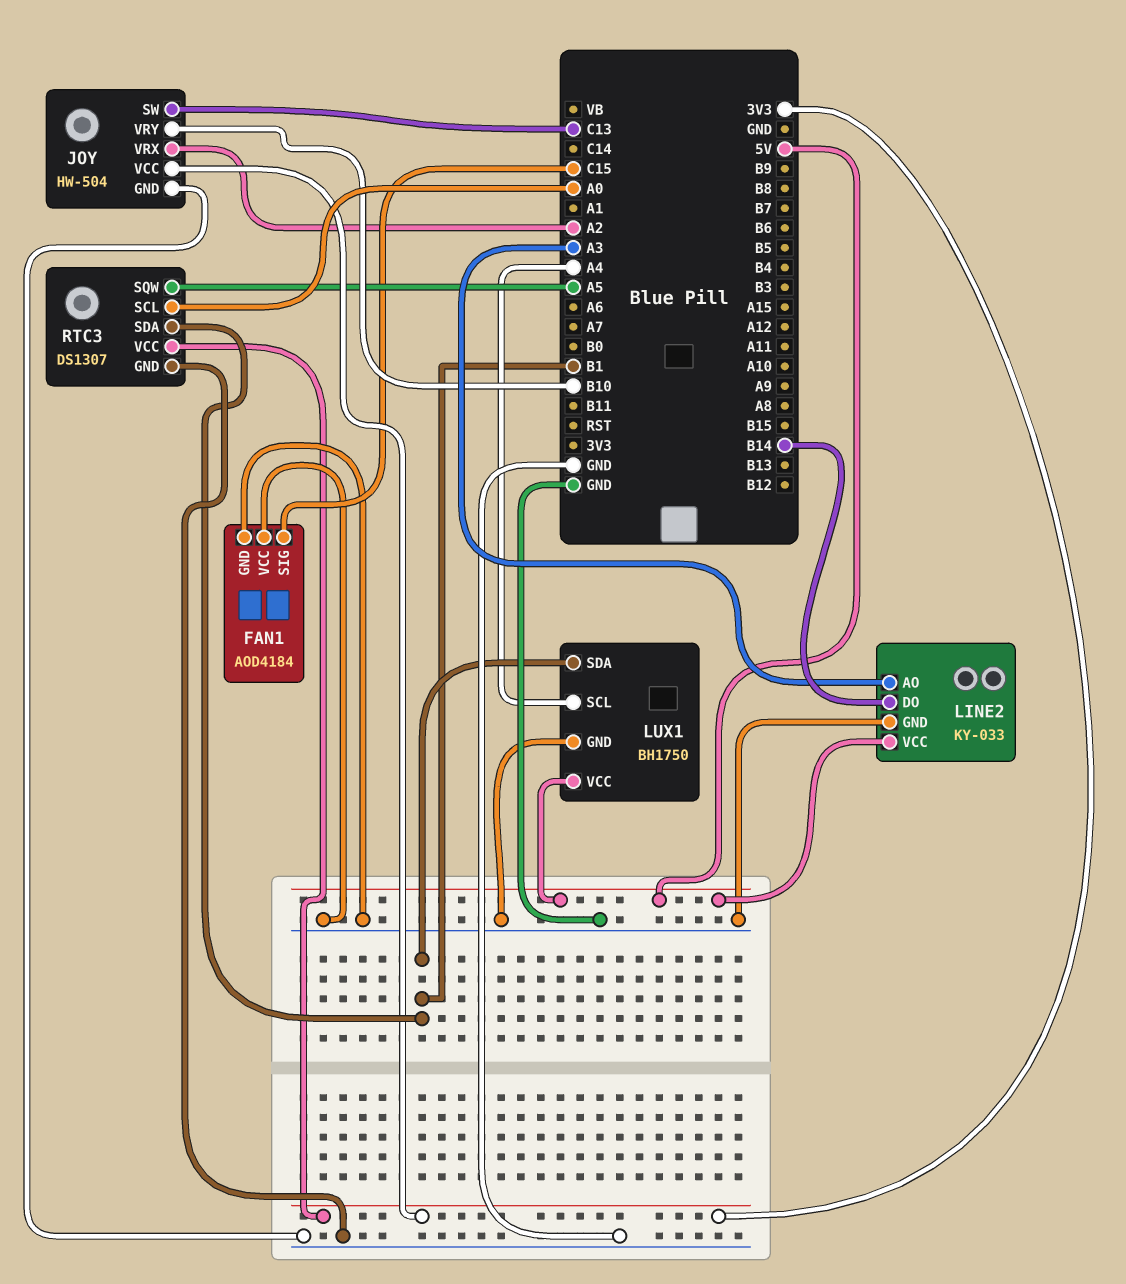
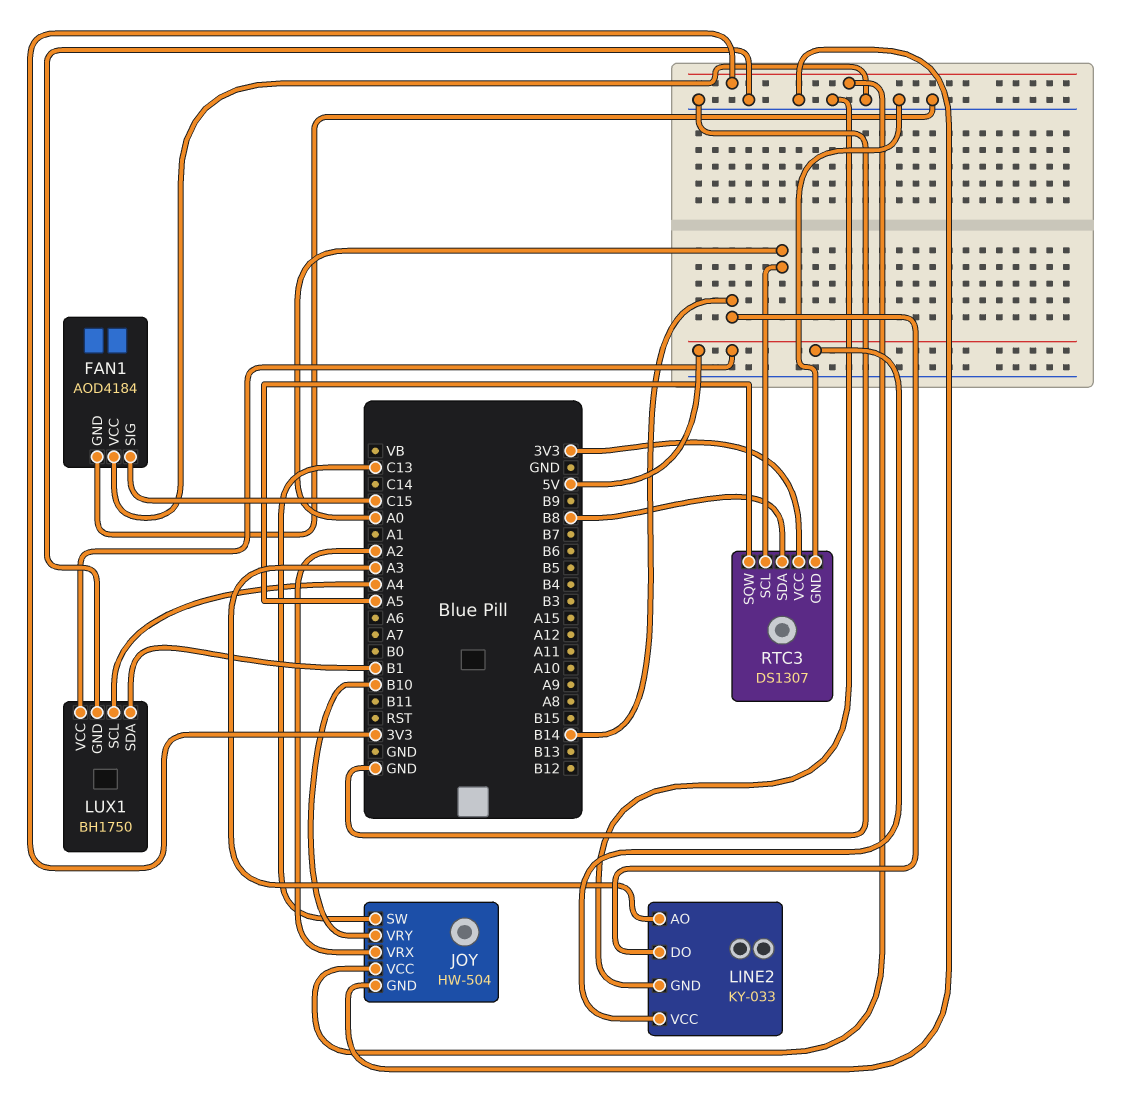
RTC3 pin SDA: B1 -> B8

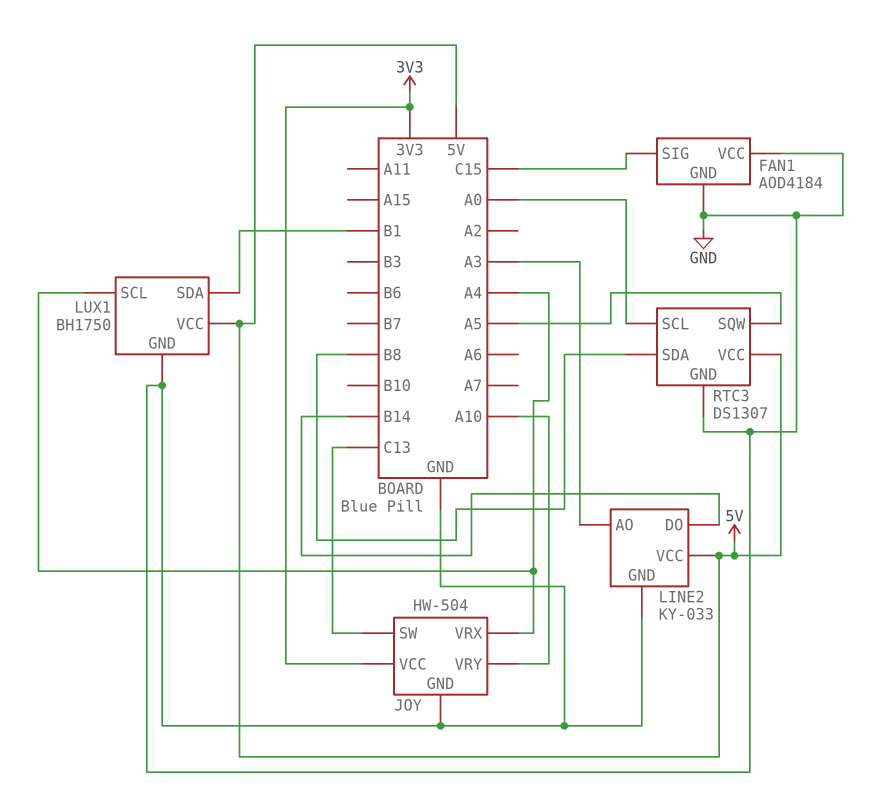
JOY pin VRX: A2 -> A4
JOY pin VRY: B10 -> A10
RTC3 pin VCC: 3V3 -> 5V

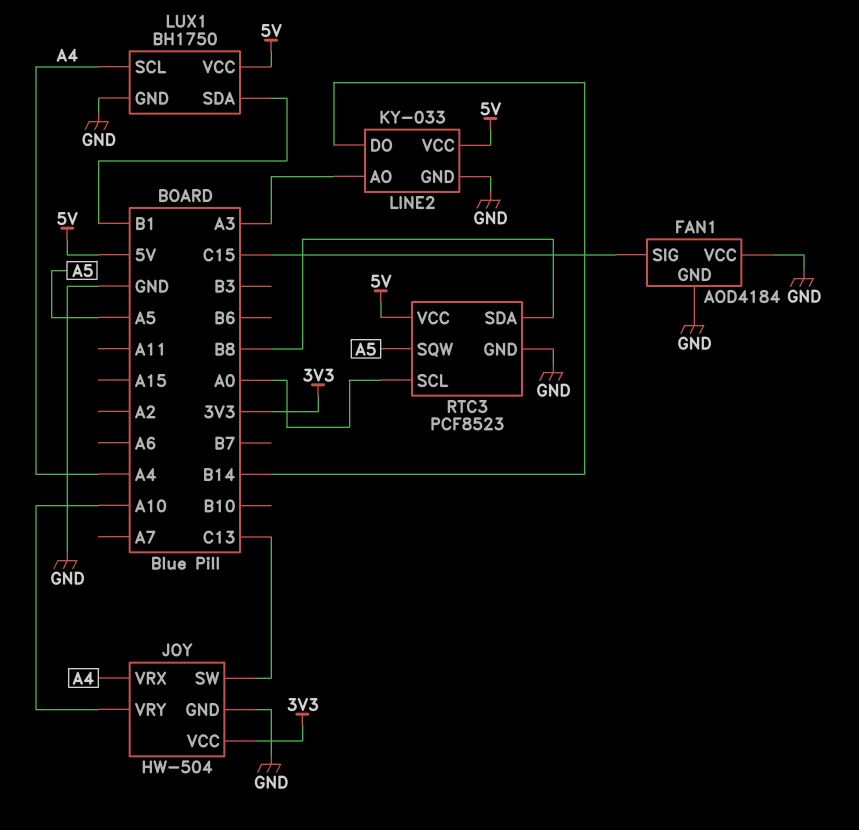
RTC3: DS1307 -> PCF8523

